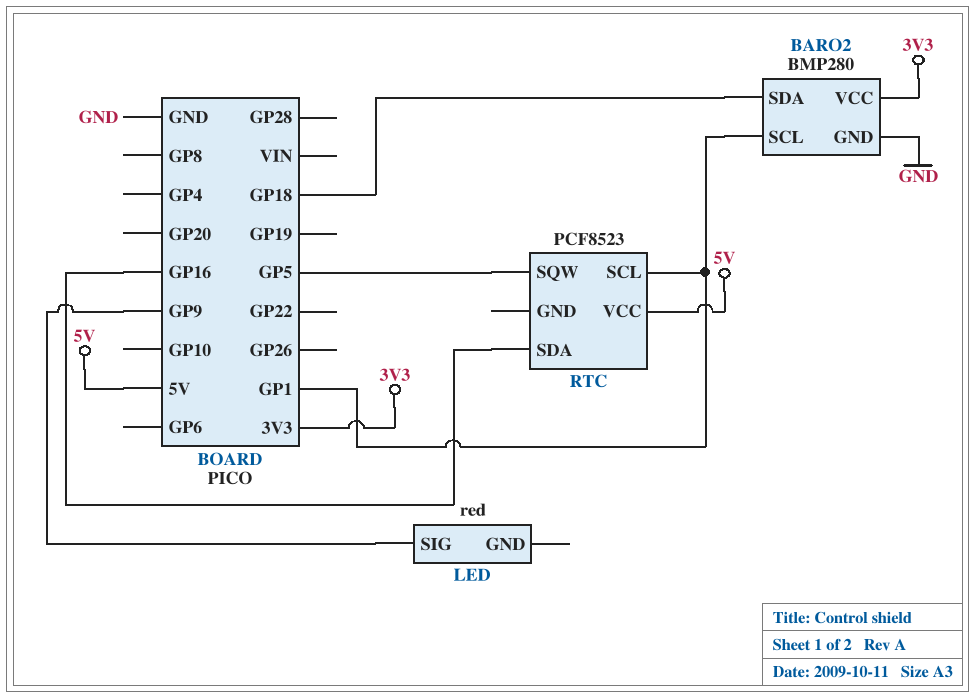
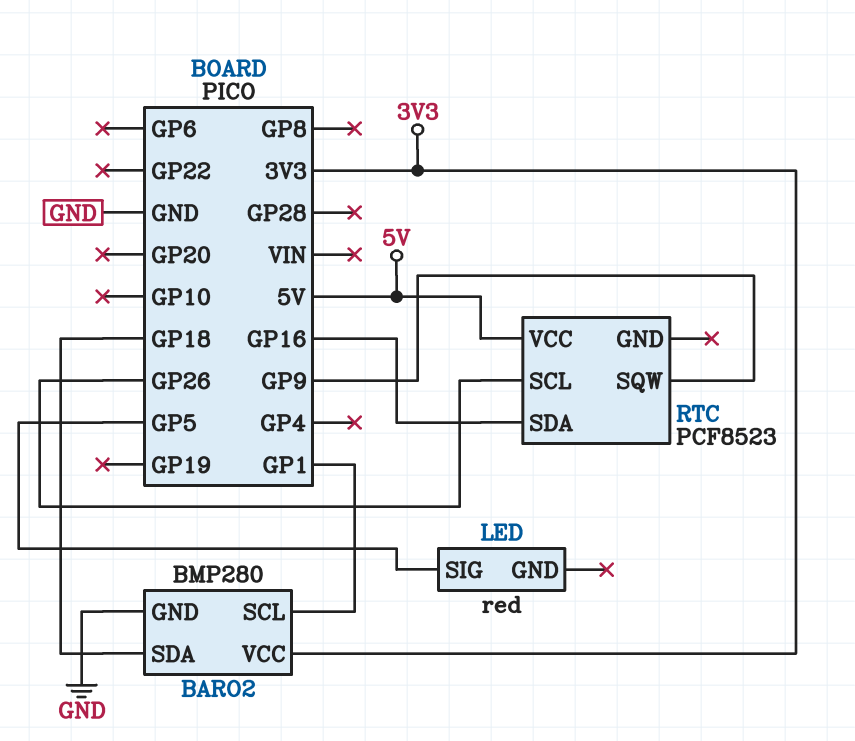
LED pin SIG: GP9 -> GP5
RTC pin SCL: GP1 -> GP26
RTC pin SQW: GP5 -> GP9

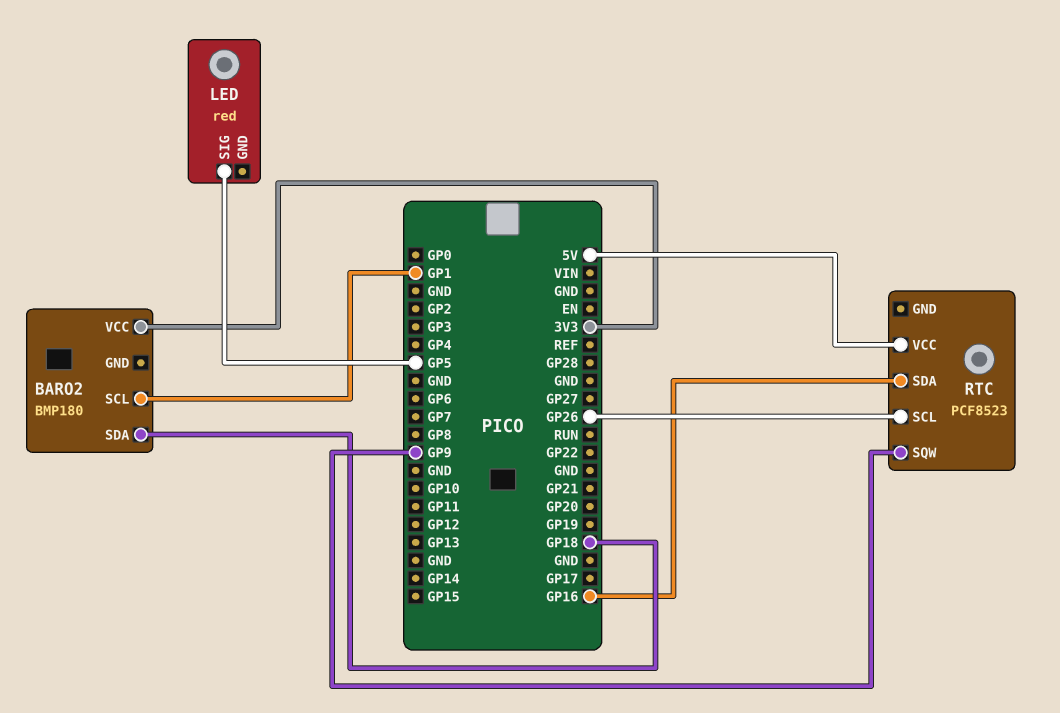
BARO2: BMP280 -> BMP180
BARO2 pin GND: GND -> none

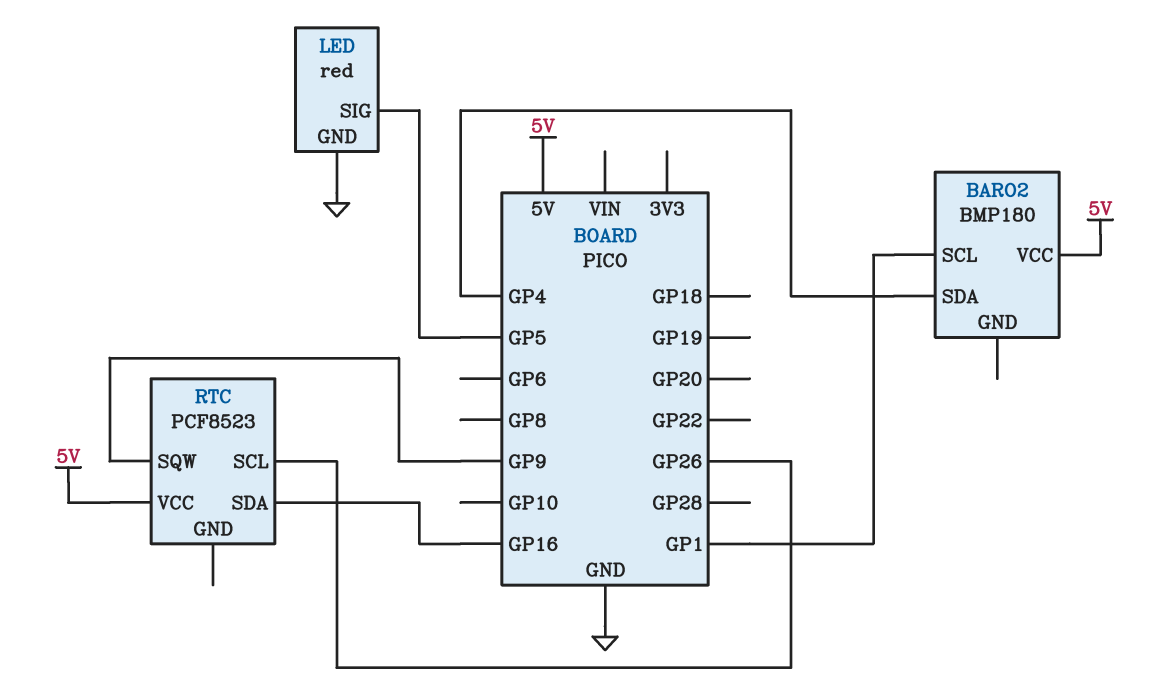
BARO2 pin SDA: GP18 -> GP4
BARO2 pin VCC: 3V3 -> 5V
LED pin GND: none -> GND

